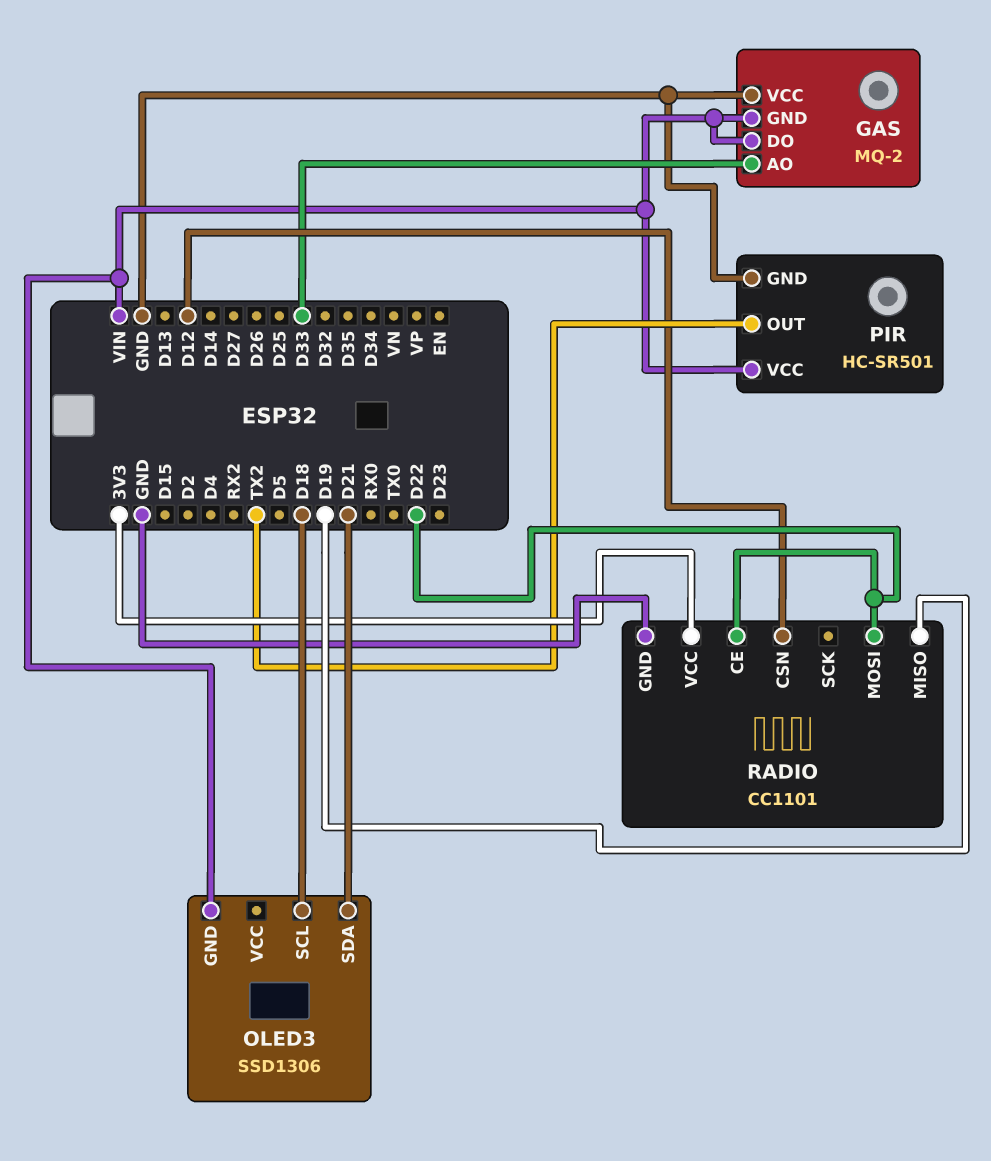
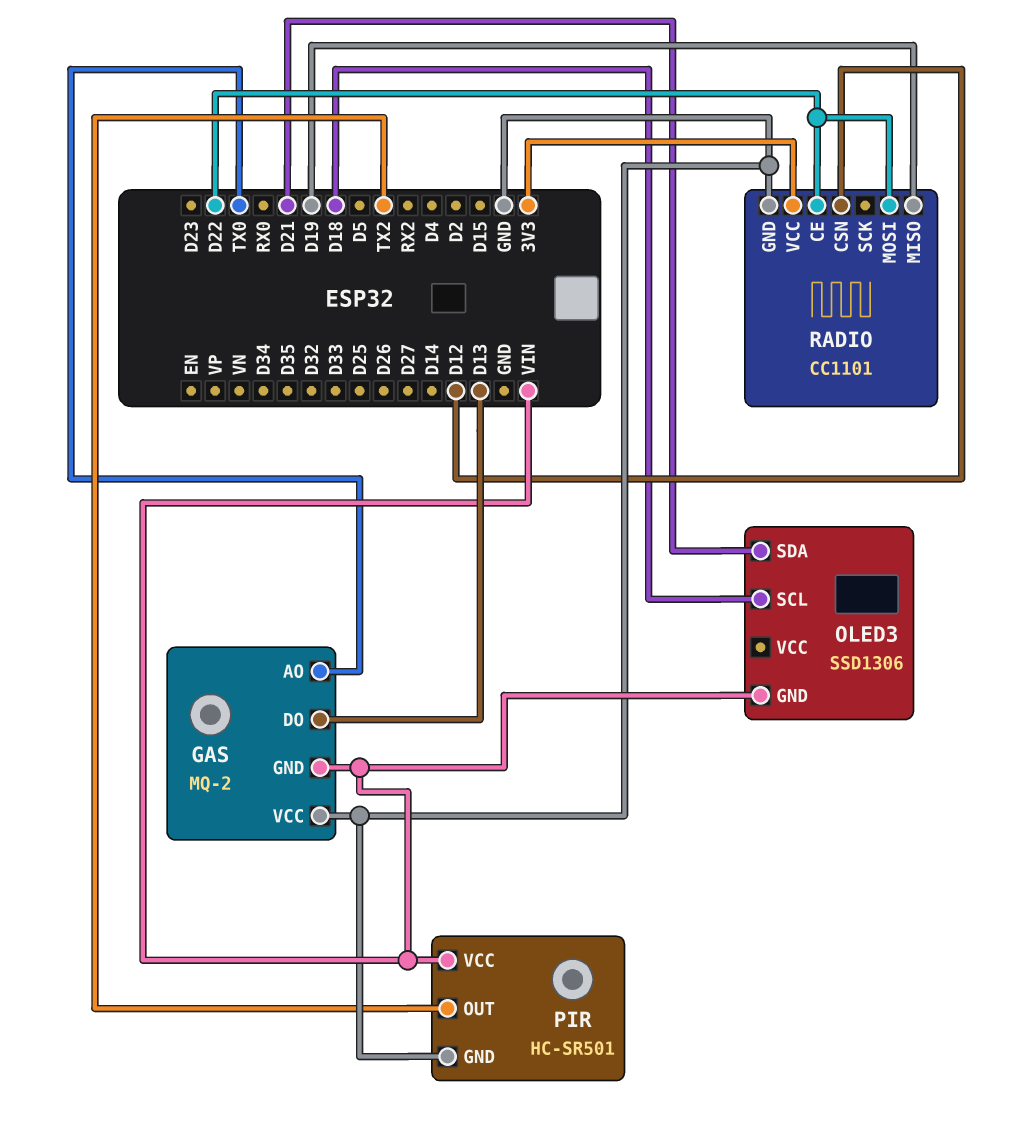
GAS pin AO: D33 -> TX0
GAS pin DO: VIN -> D13

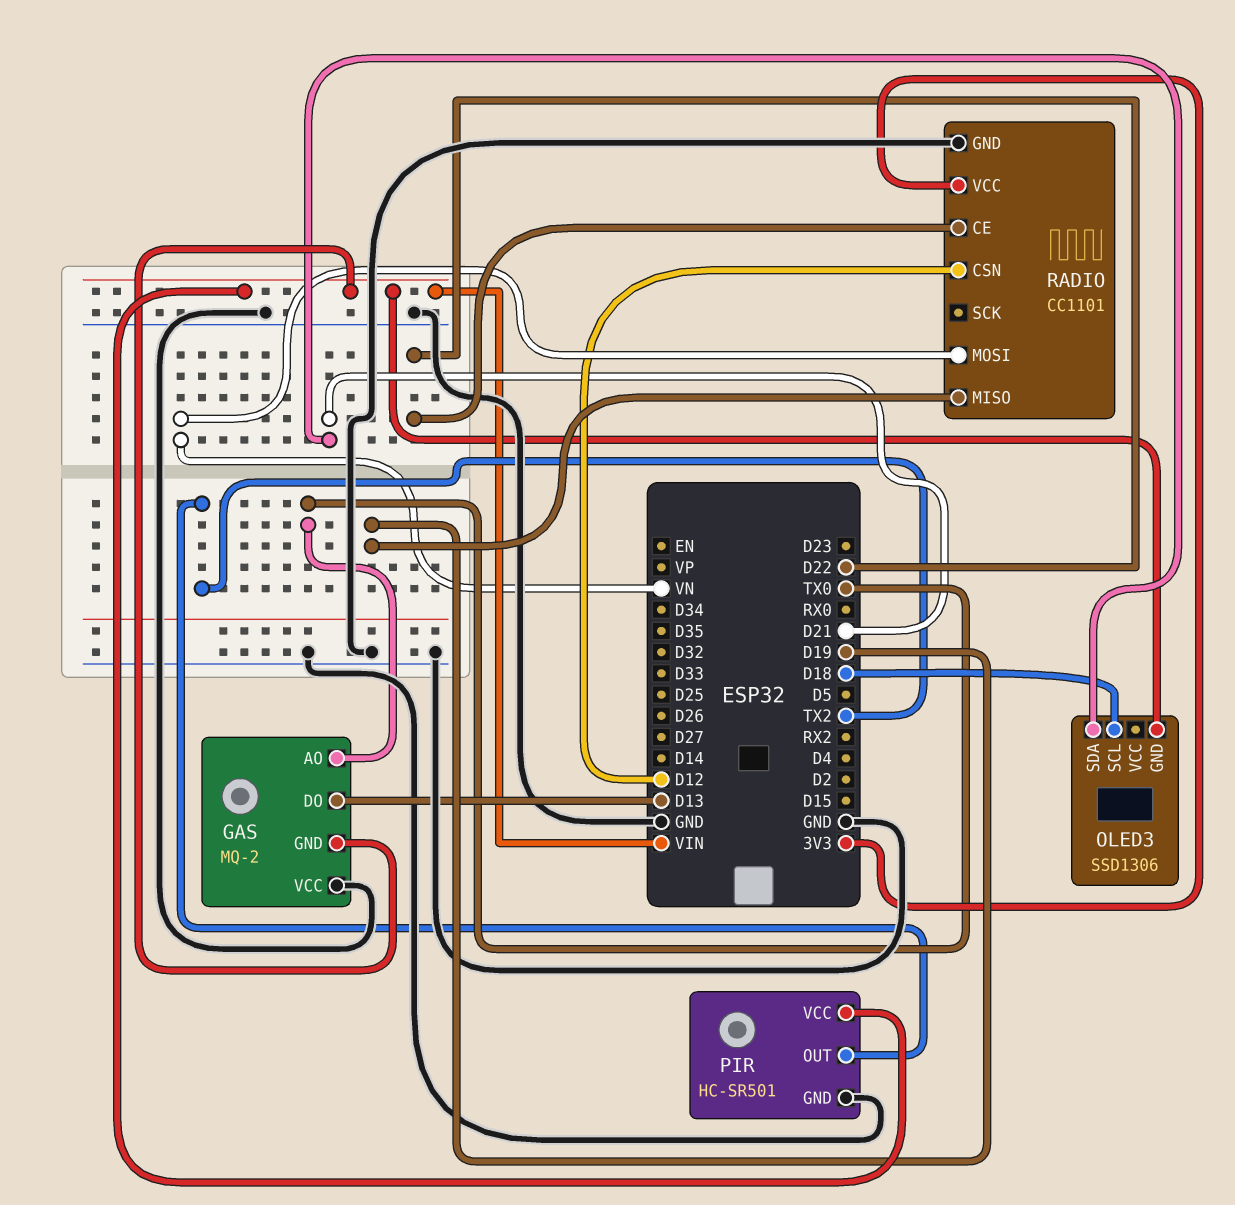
RADIO pin MOSI: D22 -> VN

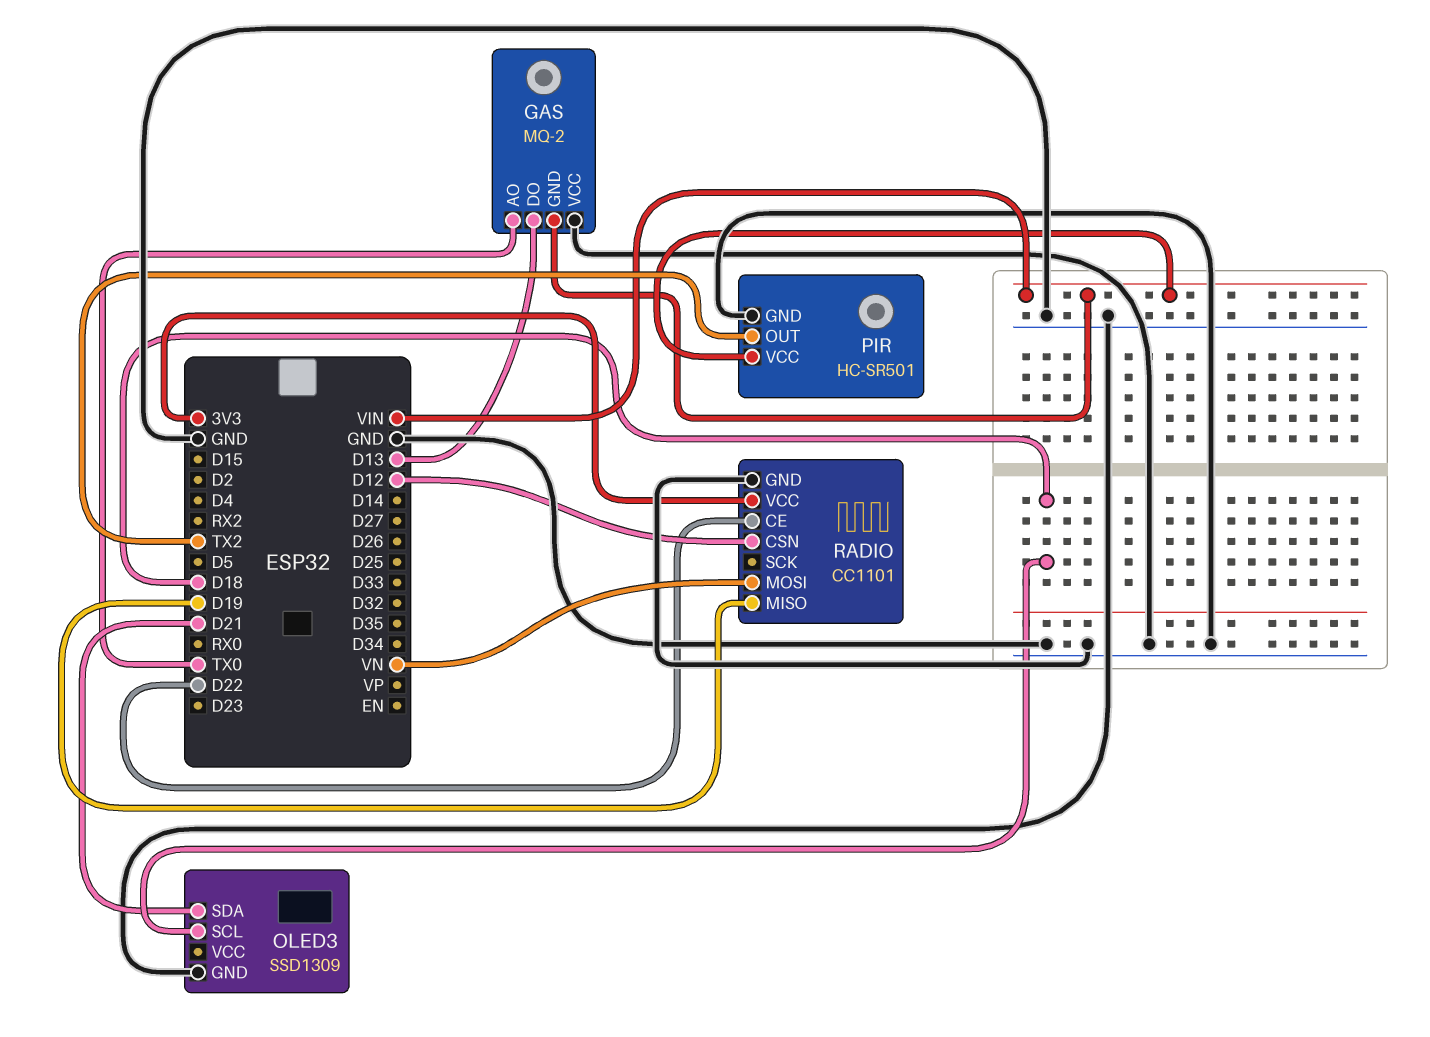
OLED3: SSD1306 -> SSD1309
OLED3 pin GND: VIN -> GND

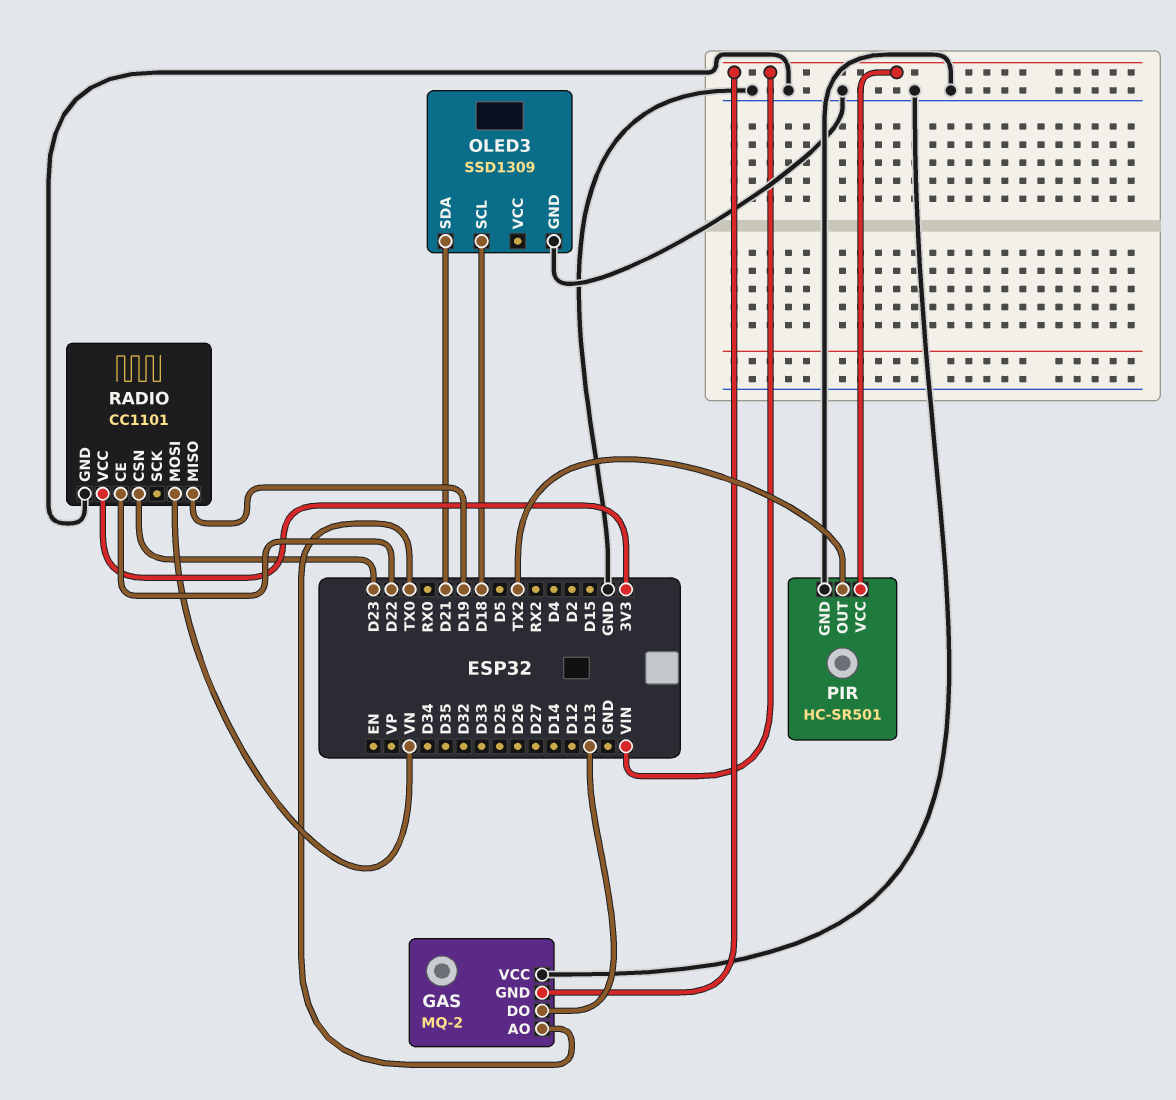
RADIO pin CSN: D12 -> D23

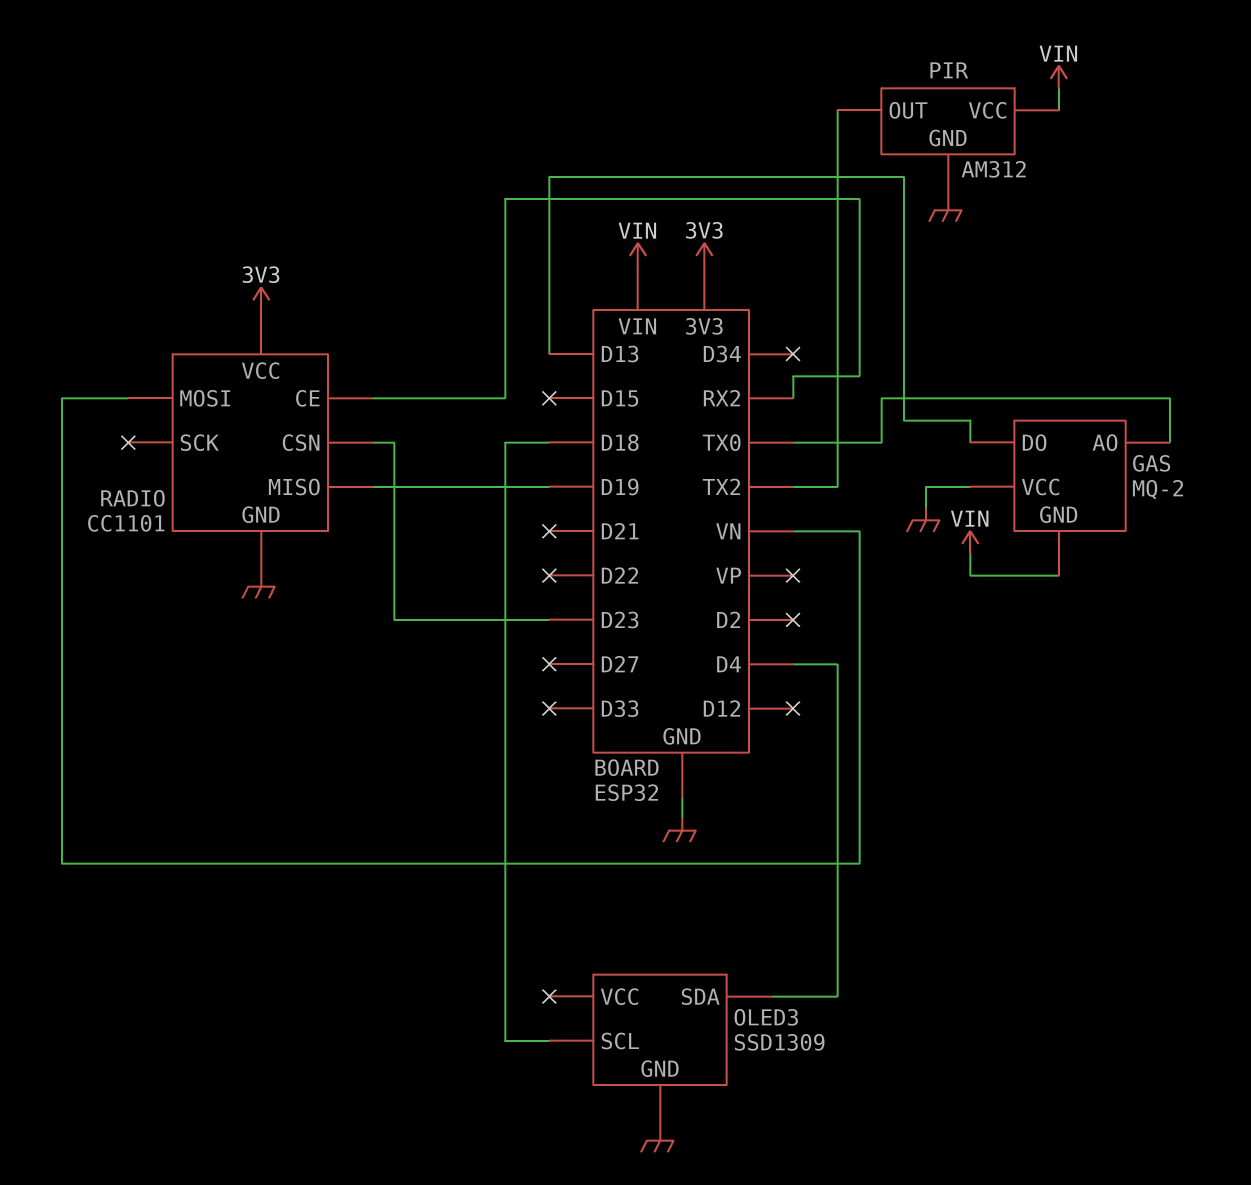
OLED3 pin SDA: D21 -> D4
PIR: HC-SR501 -> AM312
RADIO pin CE: D22 -> RX2

